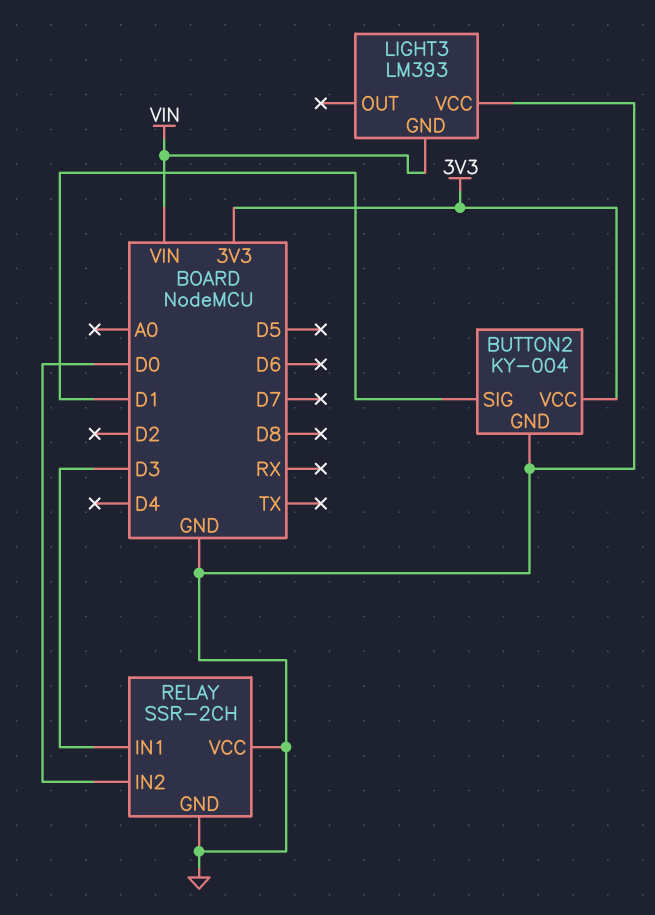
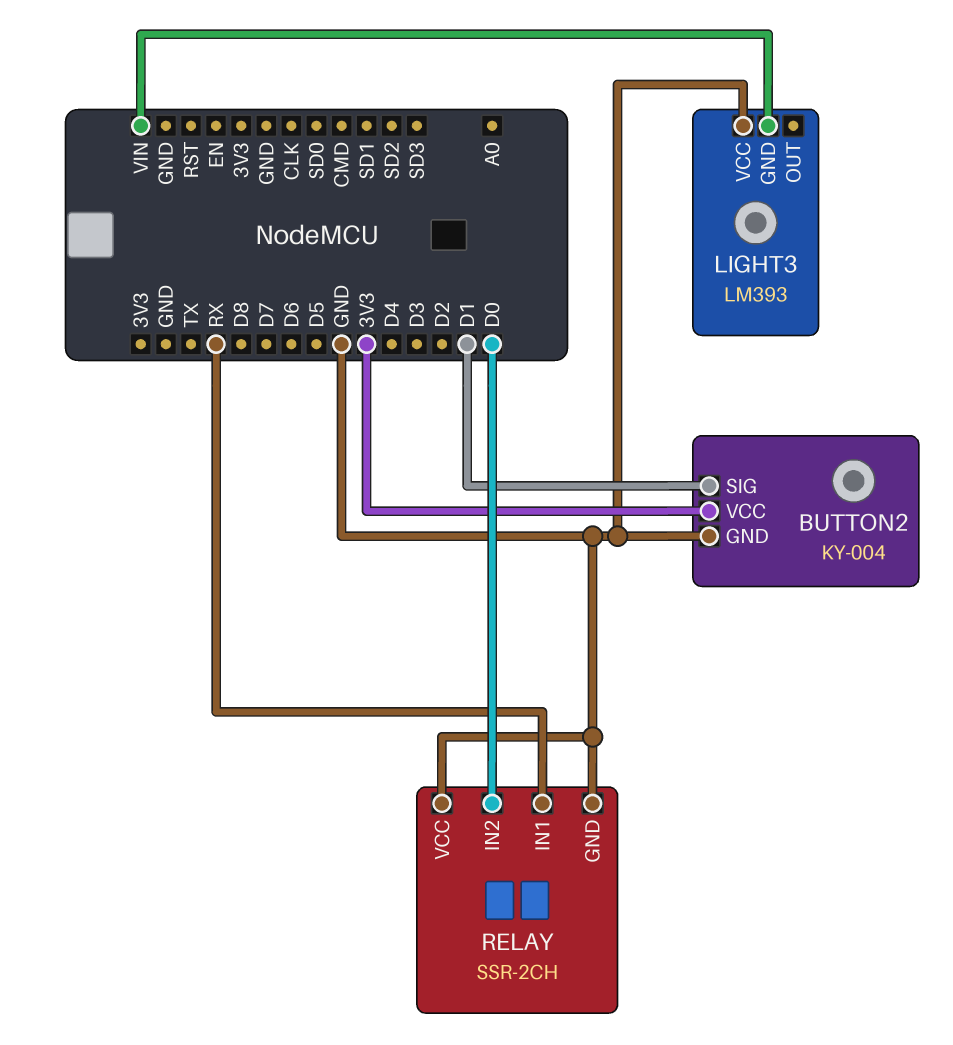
RELAY pin IN1: D3 -> RX

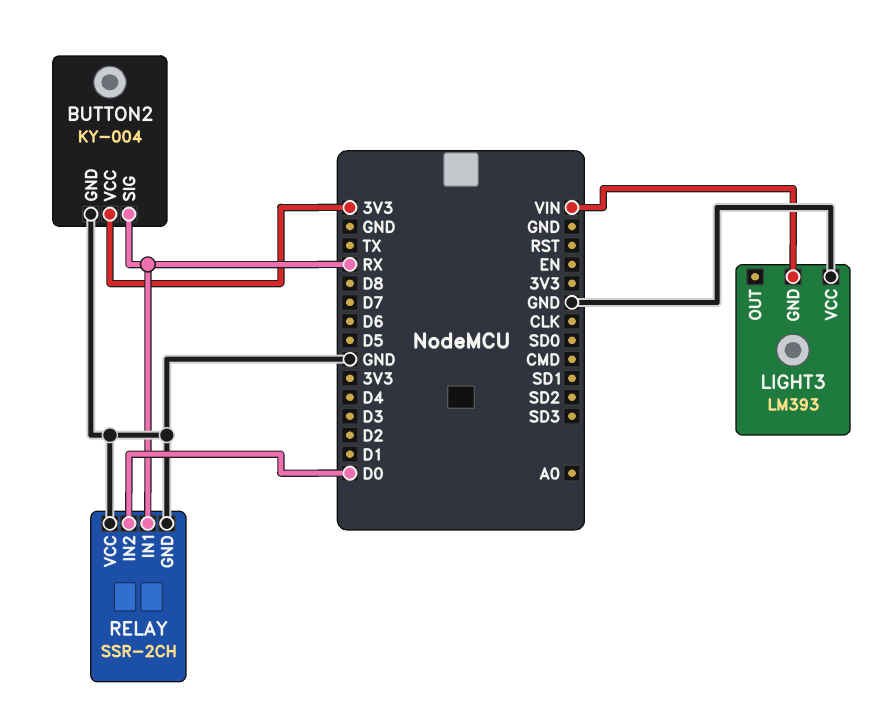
BUTTON2 pin SIG: D1 -> RX

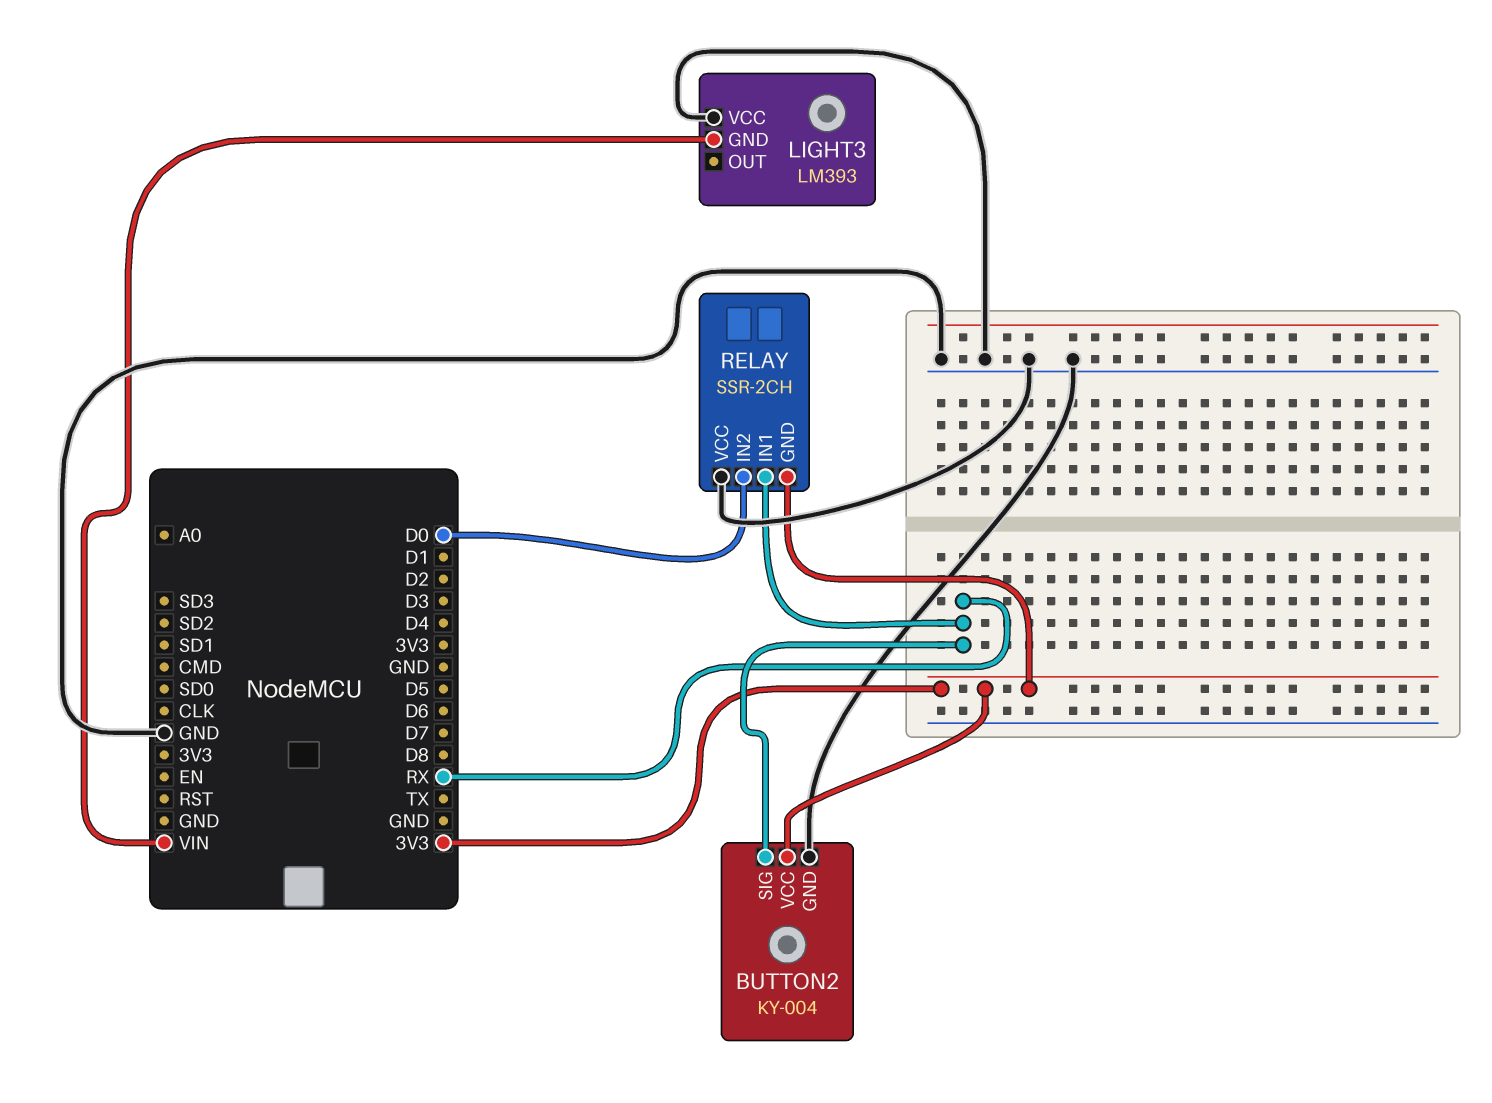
RELAY pin GND: GND -> 3V3

